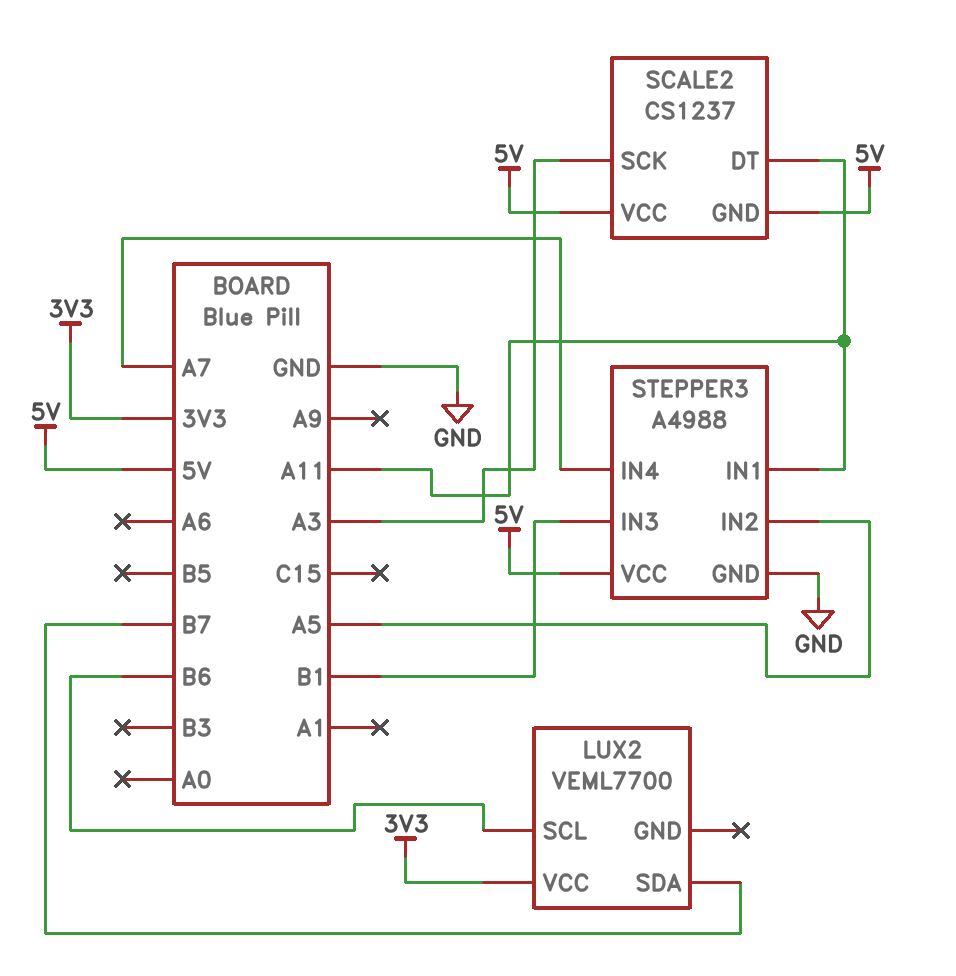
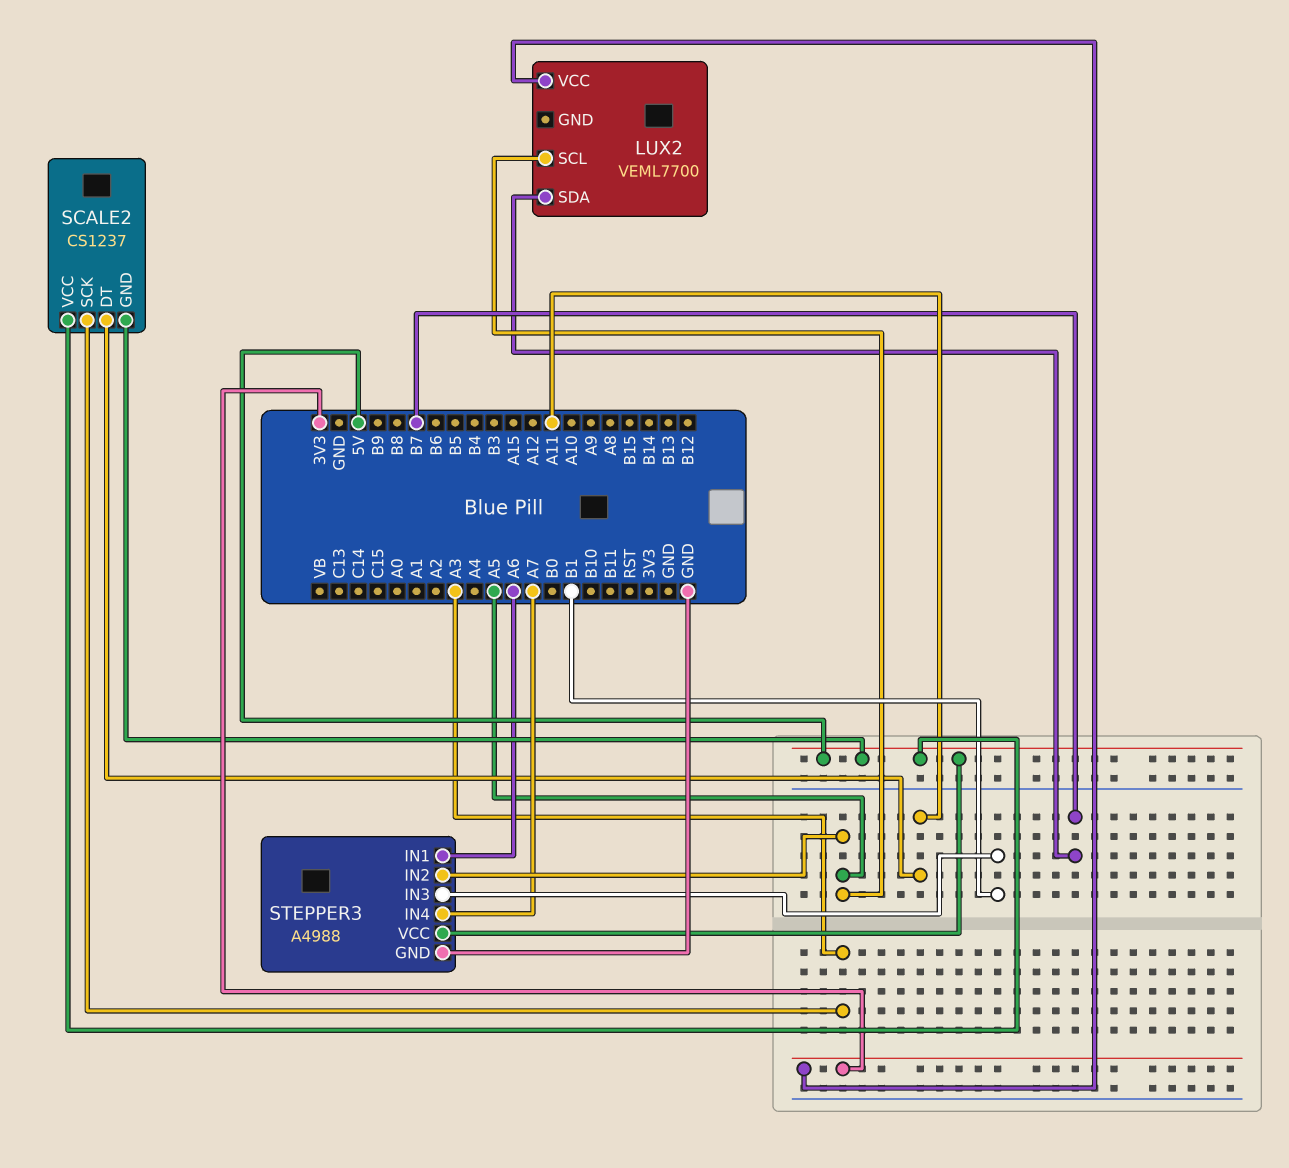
LUX2 pin SCL: B6 -> A5
STEPPER3 pin IN1: A11 -> A6

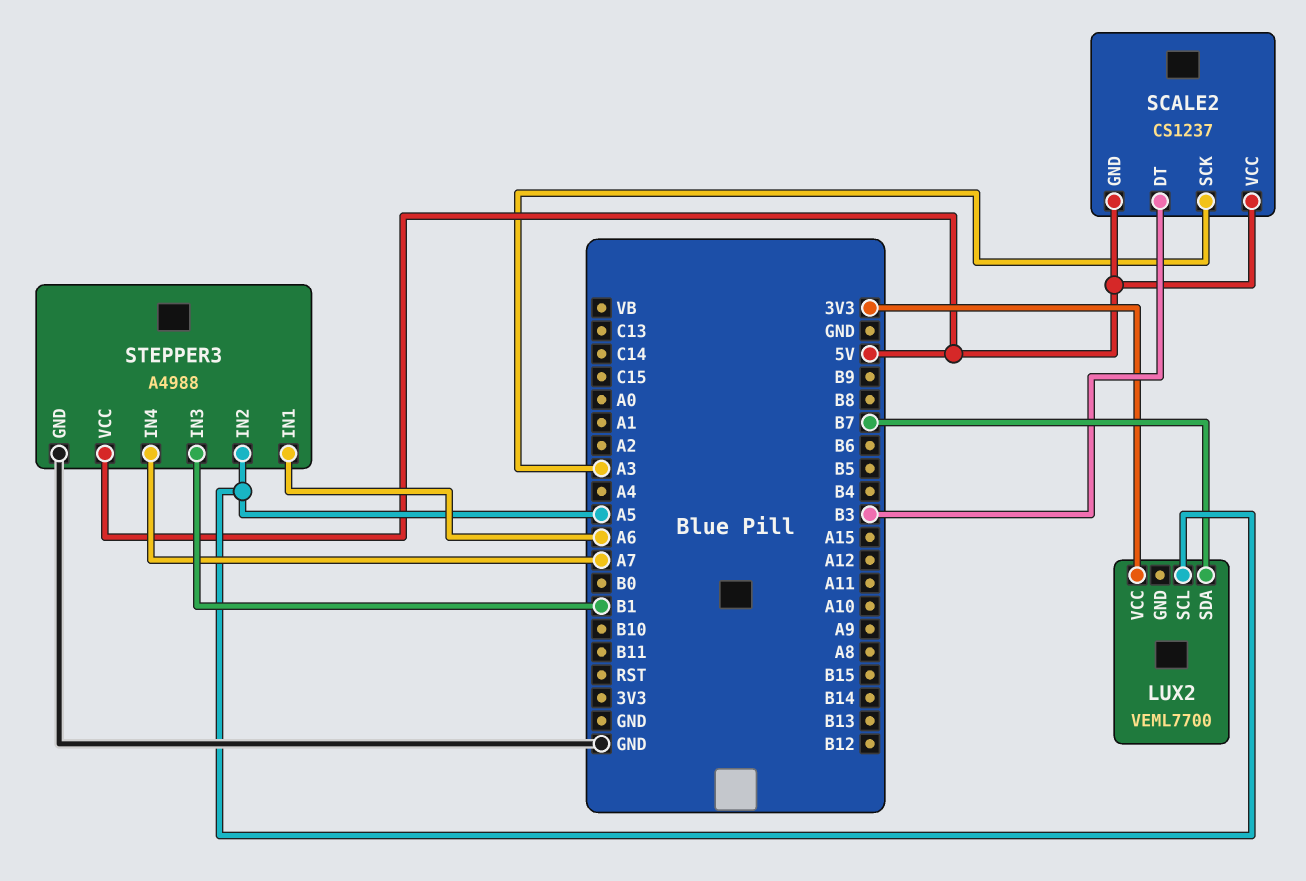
SCALE2 pin DT: A11 -> B3

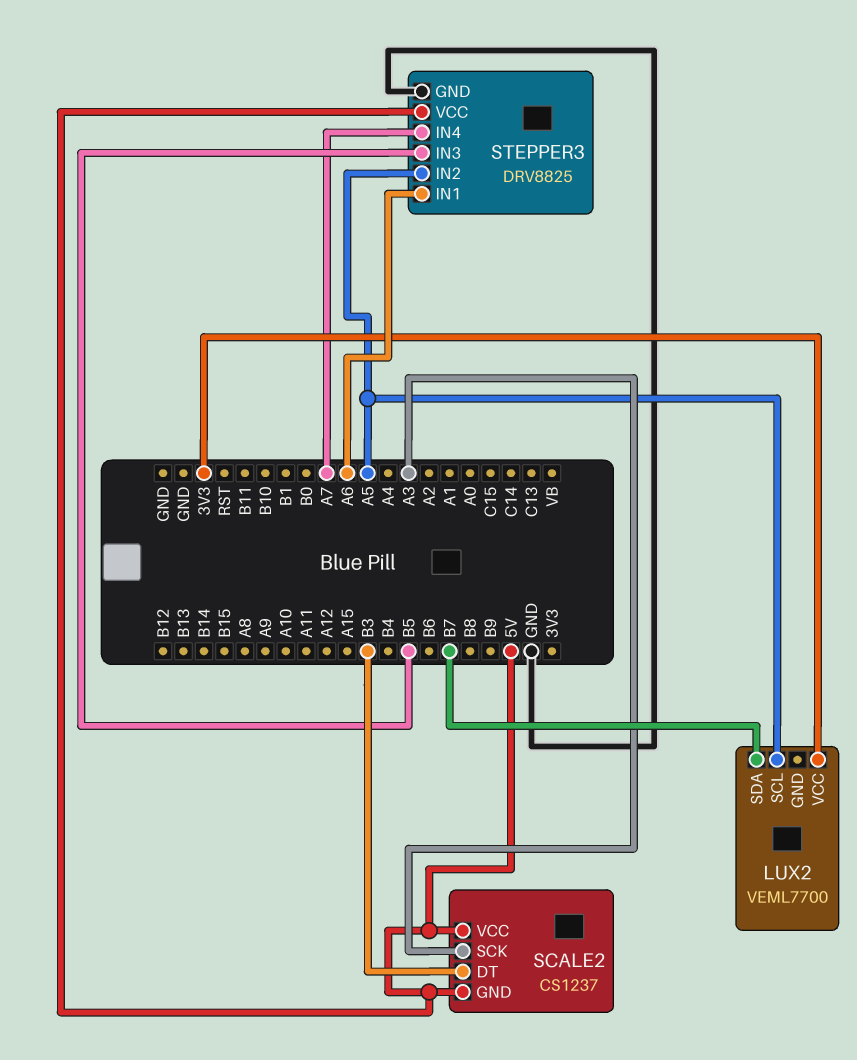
STEPPER3: A4988 -> DRV8825
STEPPER3 pin IN3: B1 -> B5

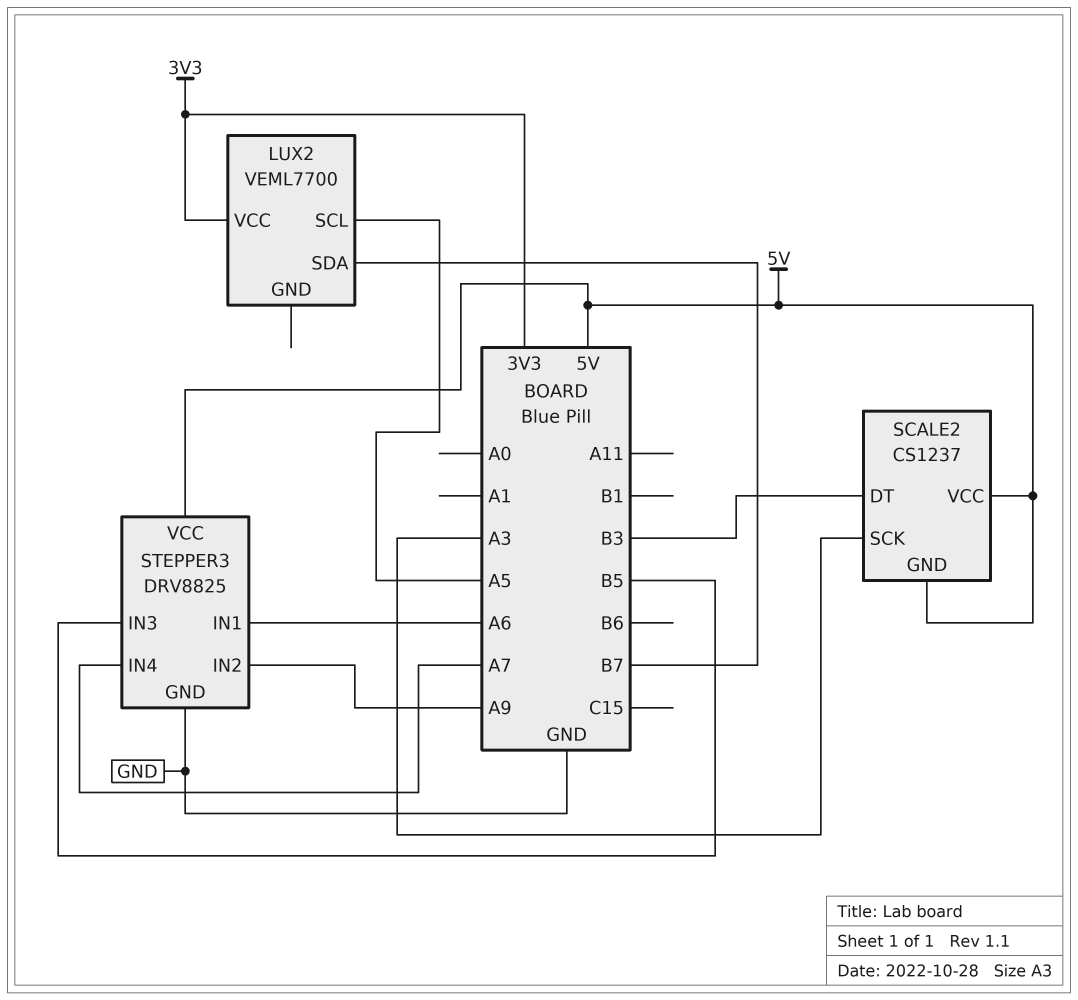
STEPPER3 pin IN2: A5 -> A9

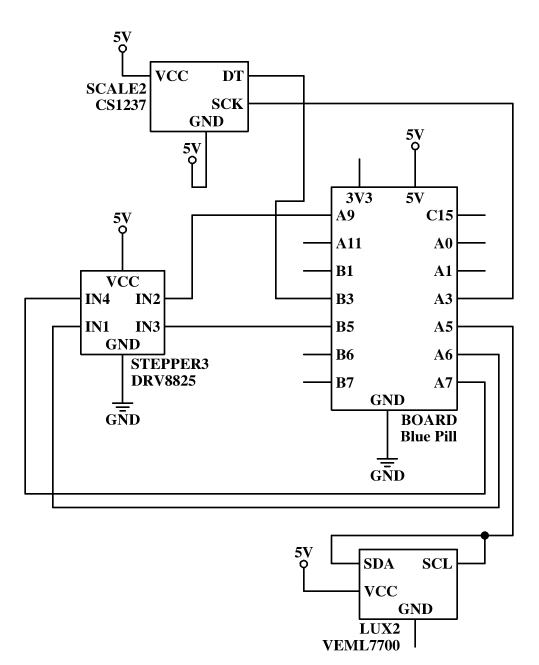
LUX2 pin SDA: B7 -> A5
LUX2 pin VCC: 3V3 -> 5V

